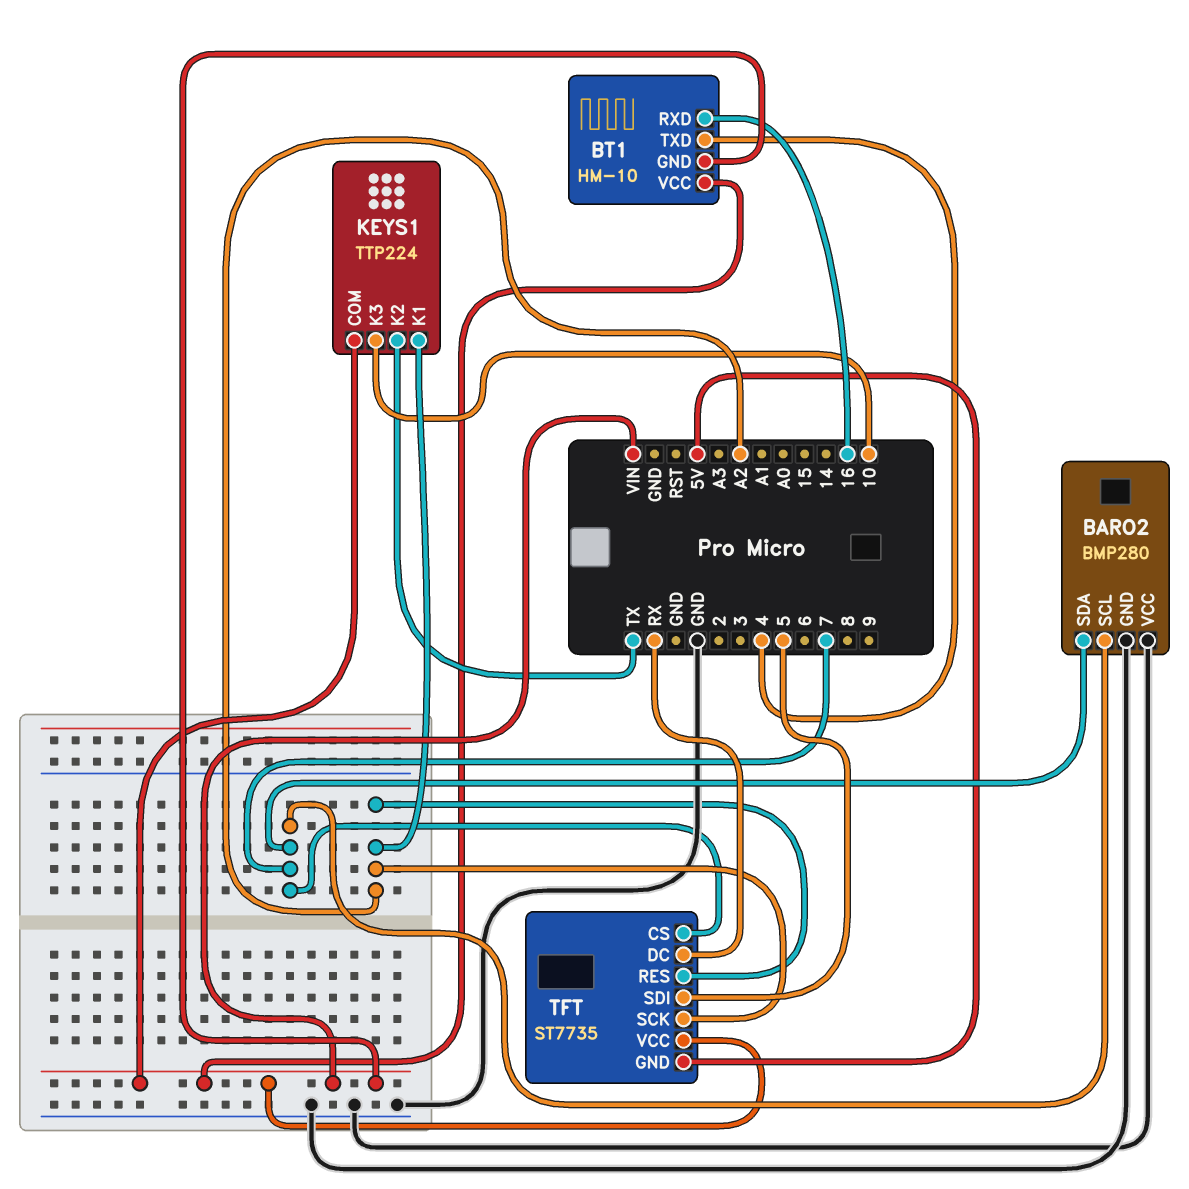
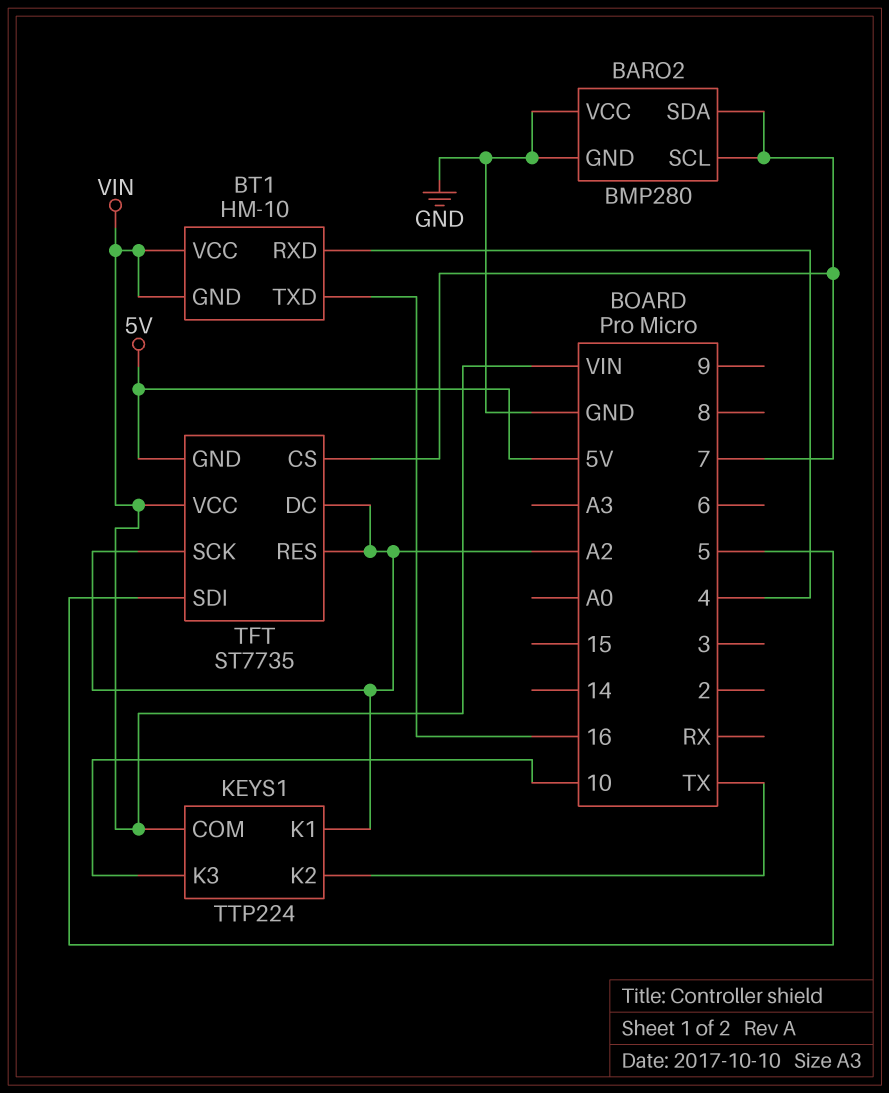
BT1 pin RXD: 16 -> 4
BT1 pin TXD: 4 -> 16
TFT pin DC: RX -> A2

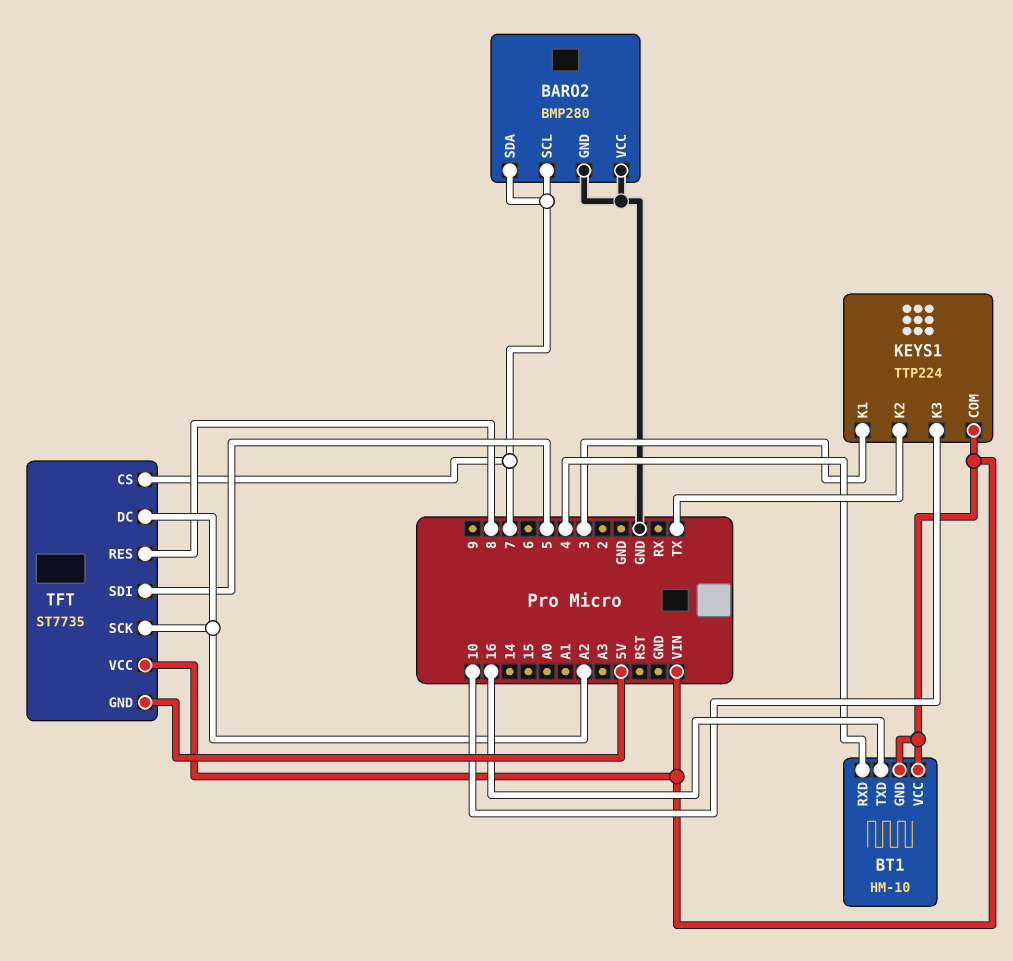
KEYS1 pin K1: A2 -> 3
TFT pin RES: A2 -> 8

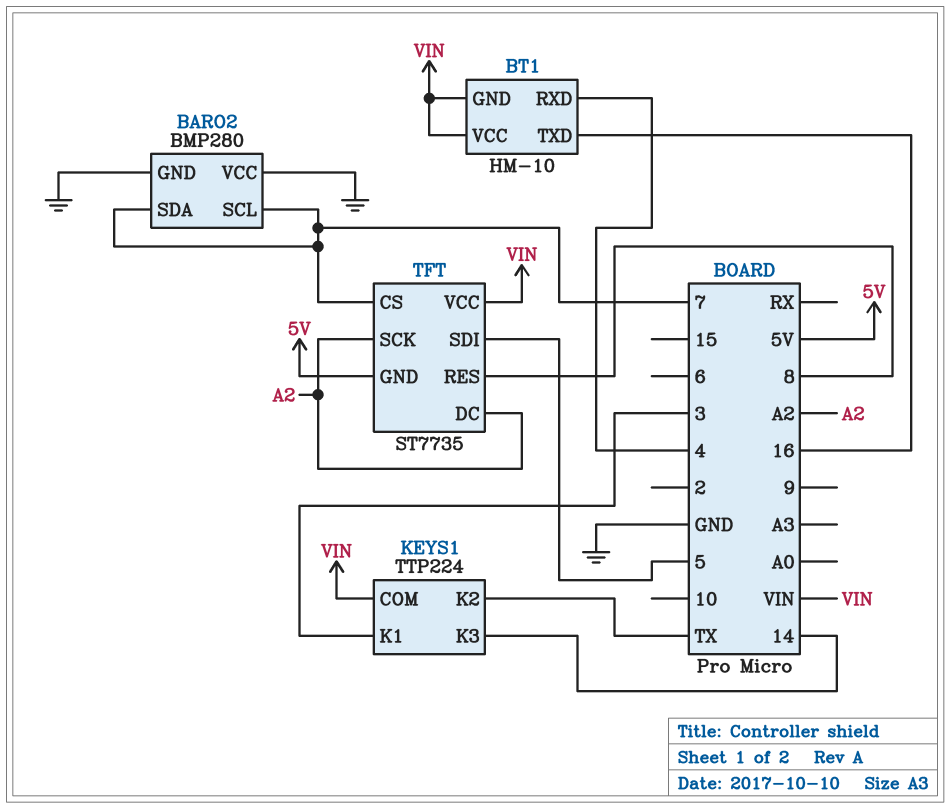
KEYS1 pin K3: 10 -> 14

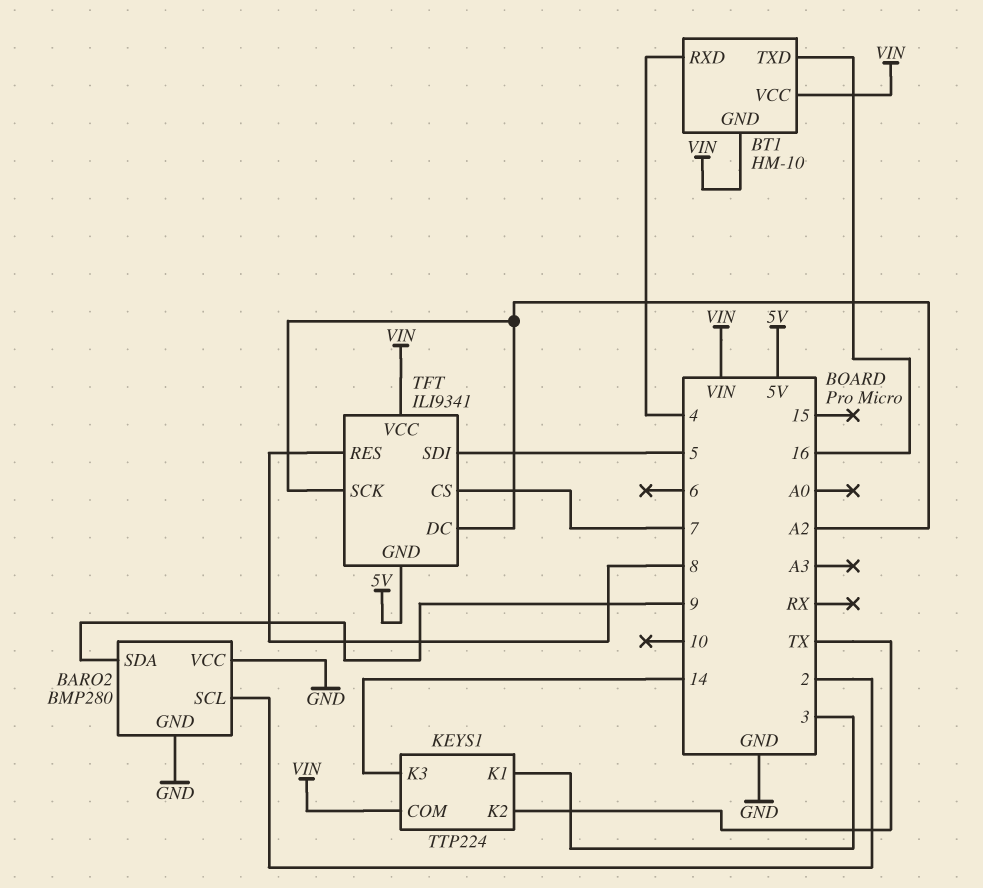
BARO2 pin SCL: 7 -> 2
BARO2 pin SDA: 7 -> 9
TFT: ST7735 -> ILI9341

